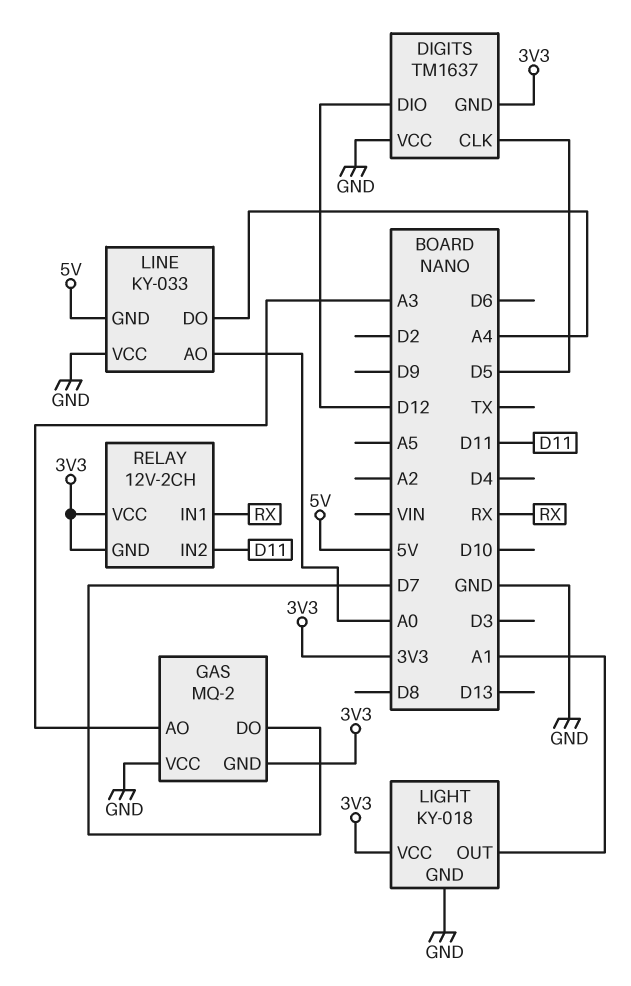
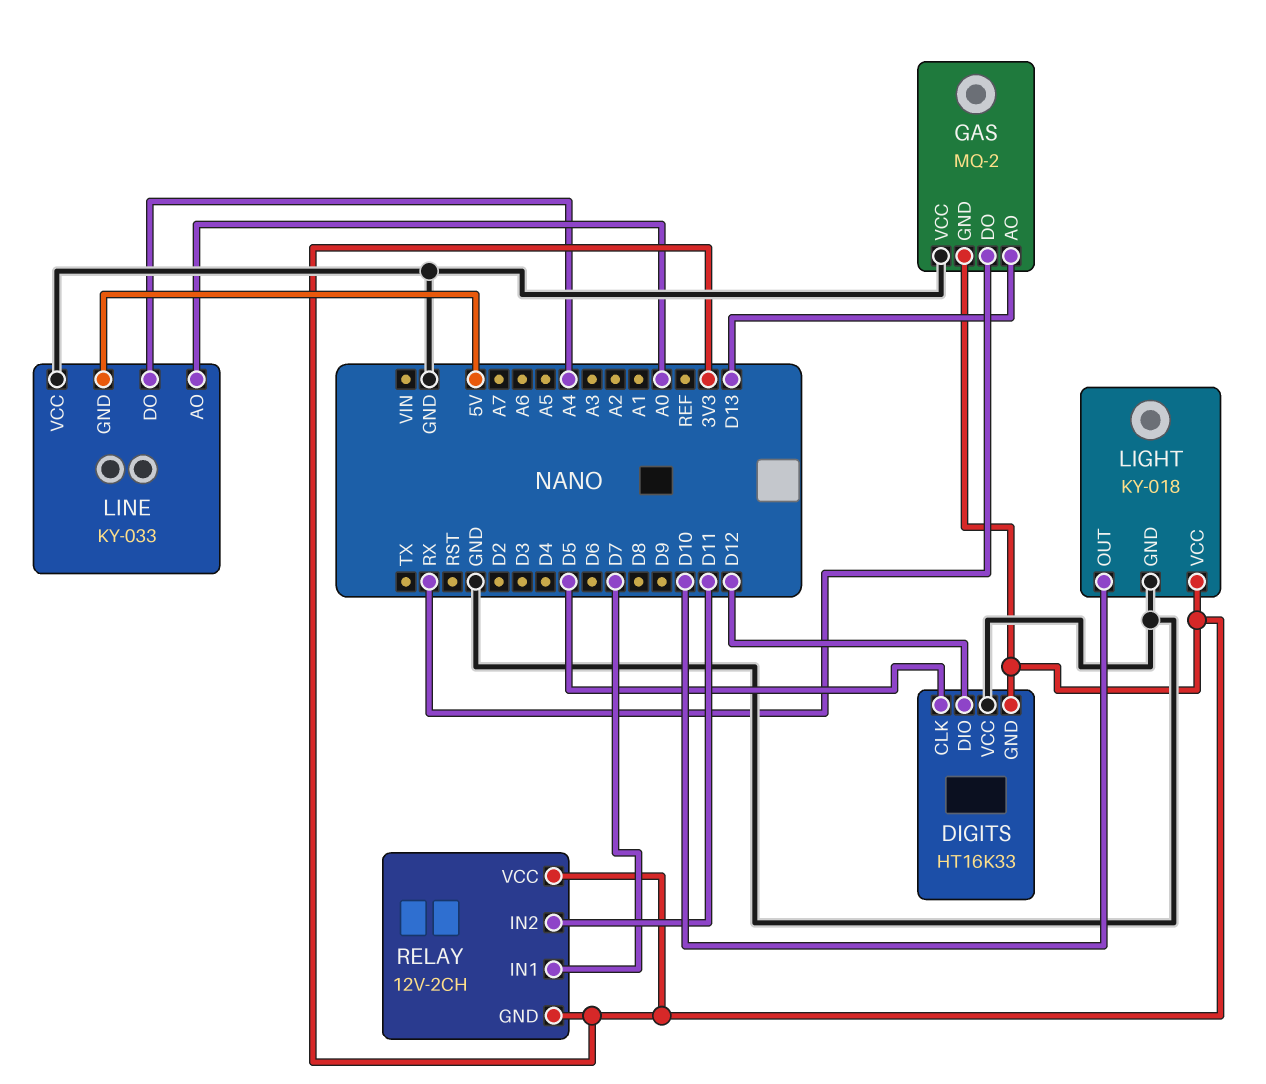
DIGITS: TM1637 -> HT16K33
GAS pin AO: A3 -> D13
GAS pin DO: D7 -> RX
LIGHT pin OUT: A1 -> D10
RELAY pin IN1: RX -> D7

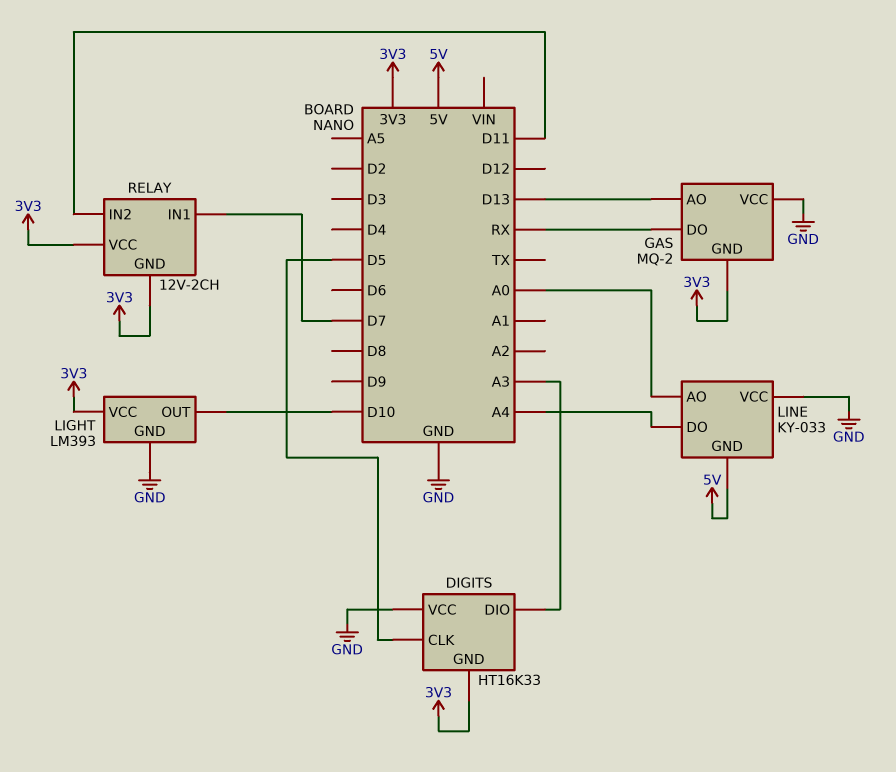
DIGITS pin DIO: D12 -> A3
LIGHT: KY-018 -> LM393

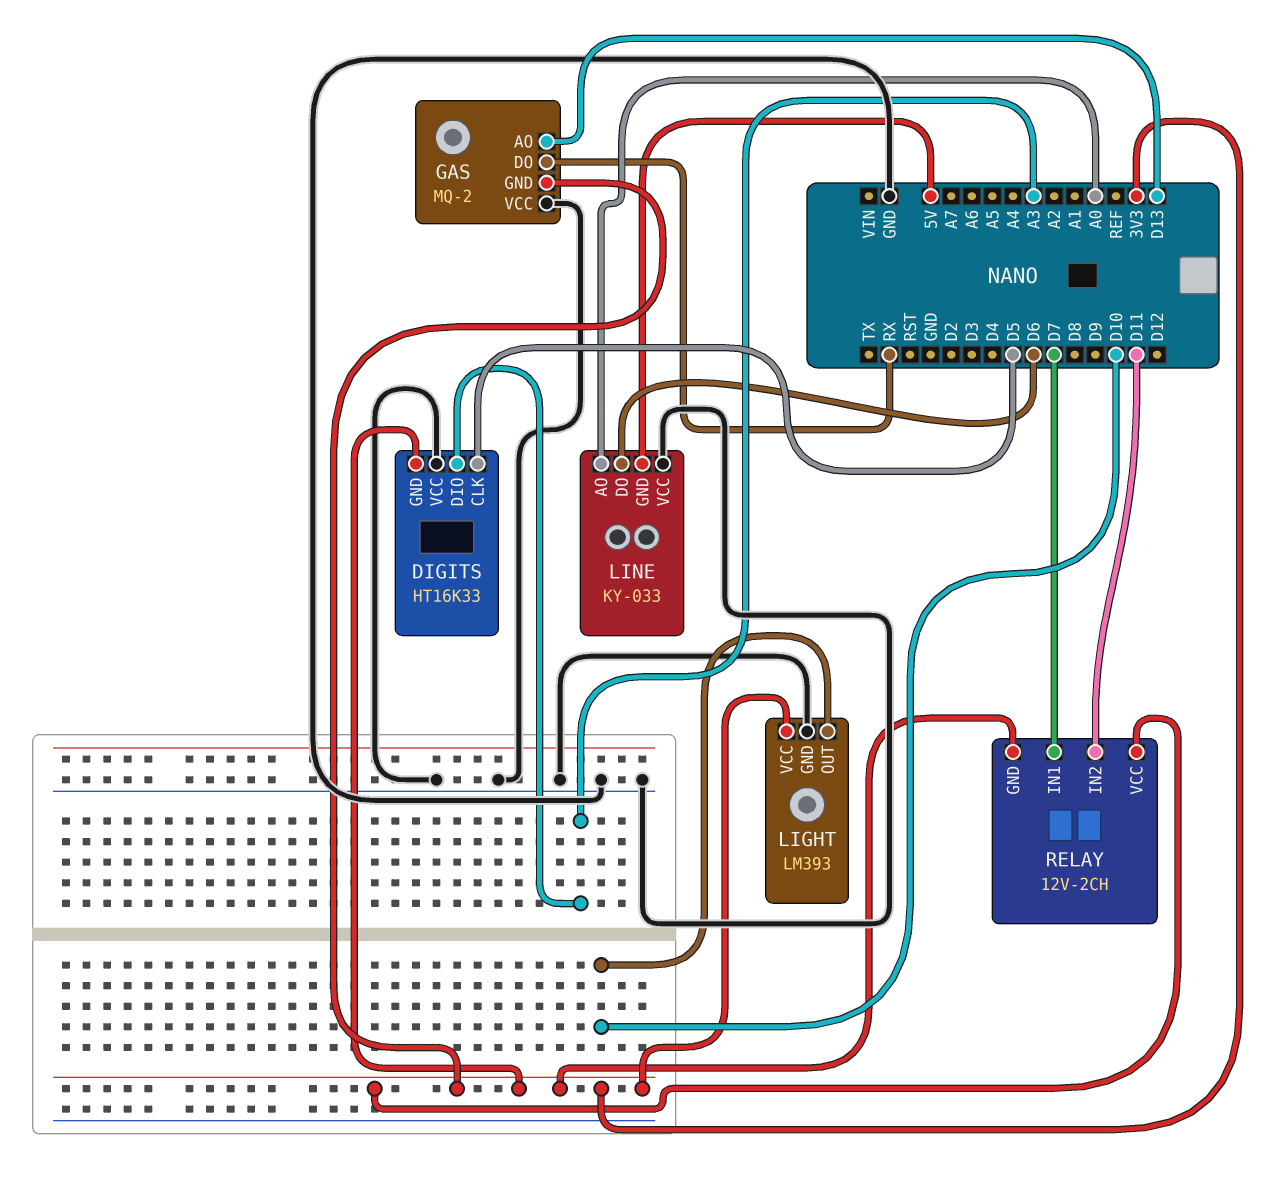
LINE pin DO: A4 -> D6

